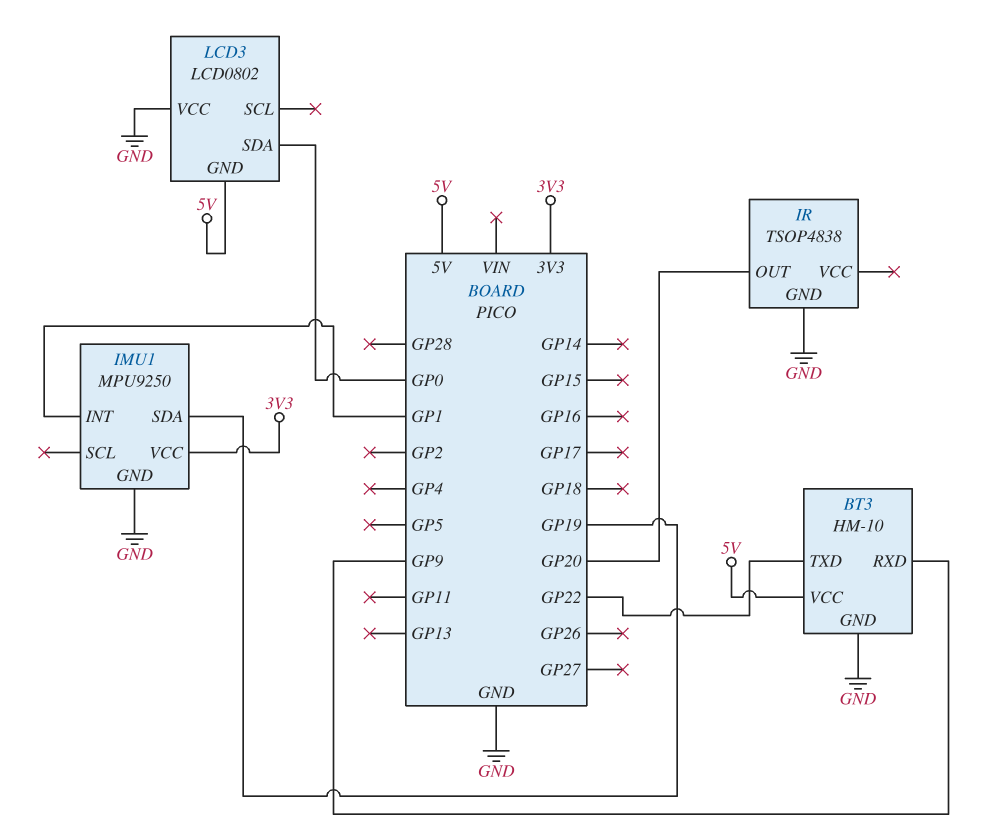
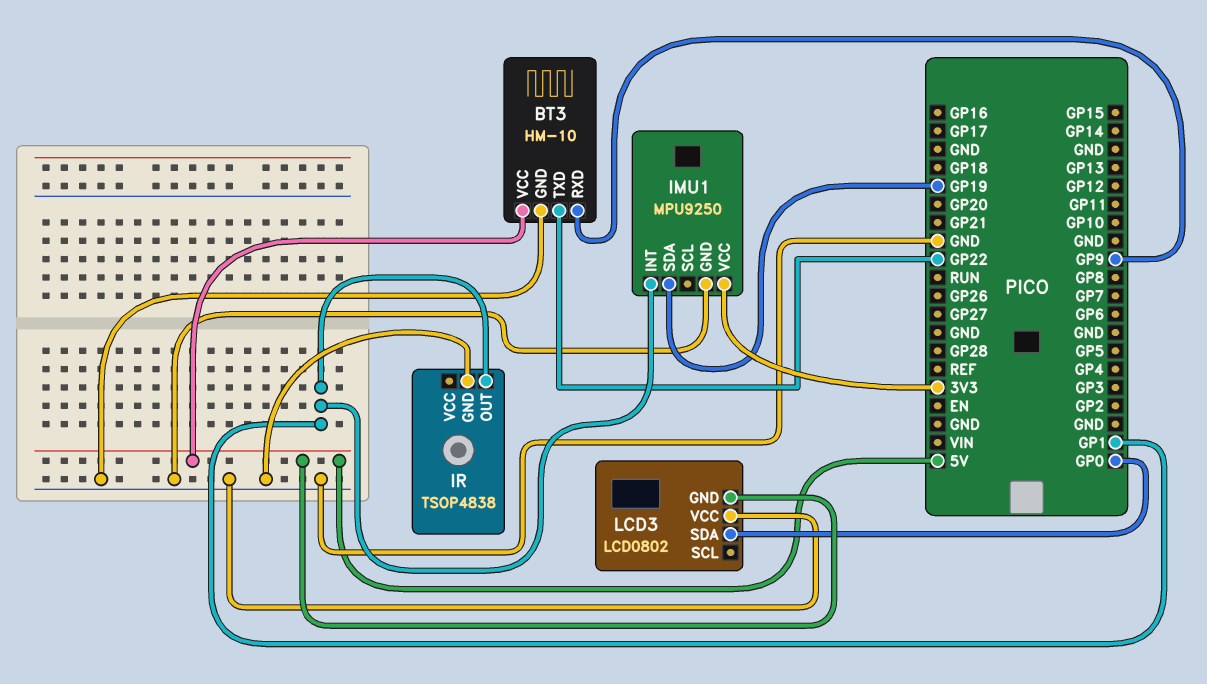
IR pin OUT: GP20 -> GP1

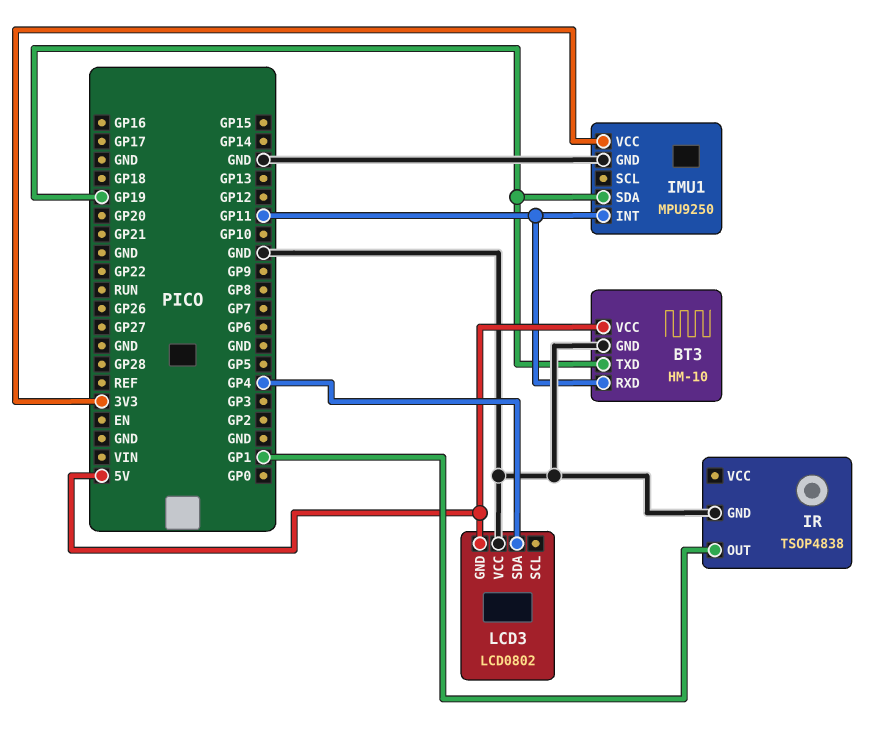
BT3 pin RXD: GP9 -> GP11
BT3 pin TXD: GP22 -> GP19
IMU1 pin INT: GP1 -> GP11
LCD3 pin SDA: GP0 -> GP4

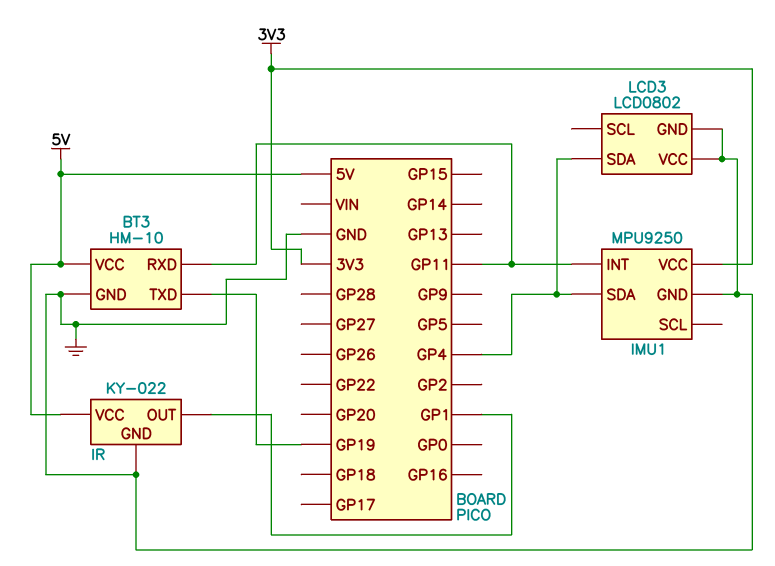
IMU1 pin SDA: GP19 -> GP4
IR: TSOP4838 -> KY-022
IR pin VCC: none -> 5V
LCD3 pin GND: 5V -> GND

